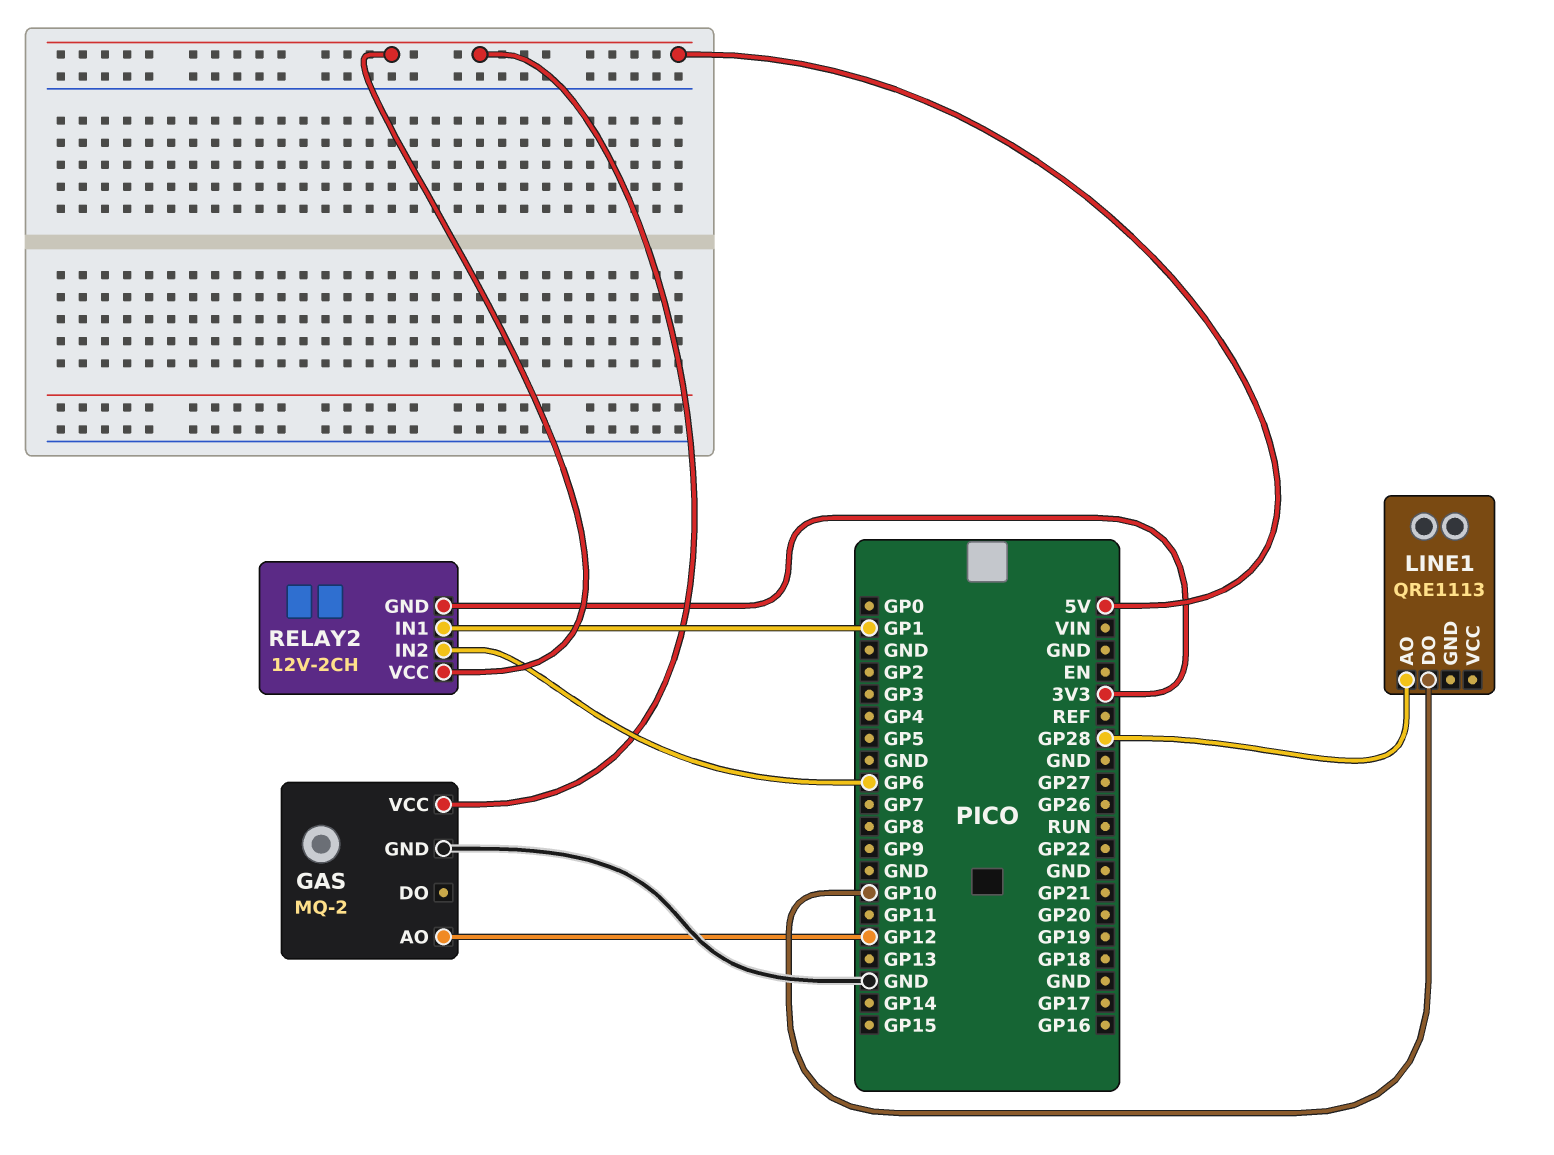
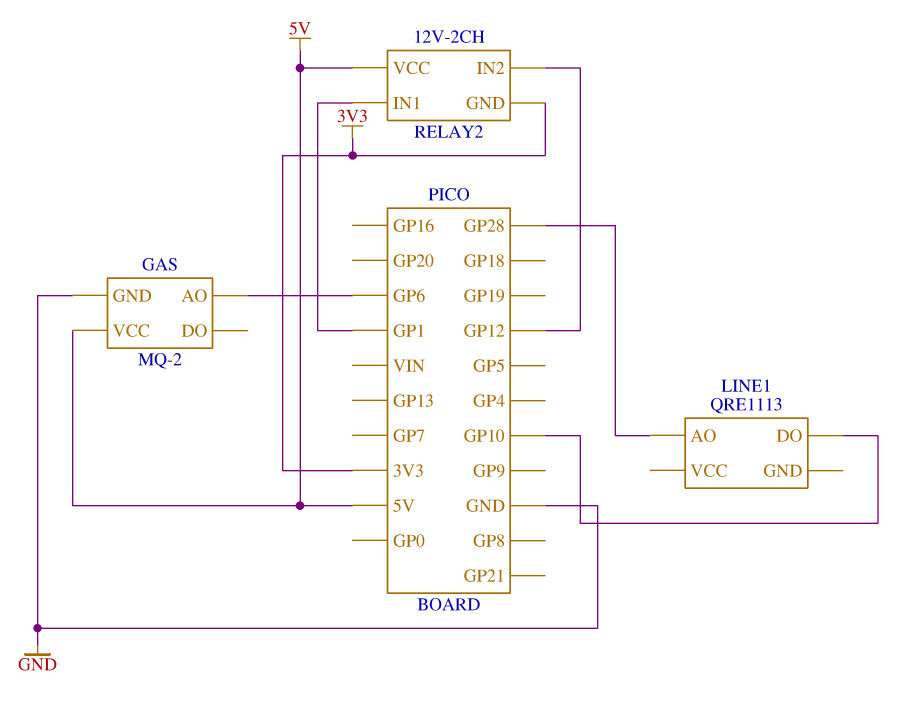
GAS pin AO: GP12 -> GP6
RELAY2 pin IN2: GP6 -> GP12

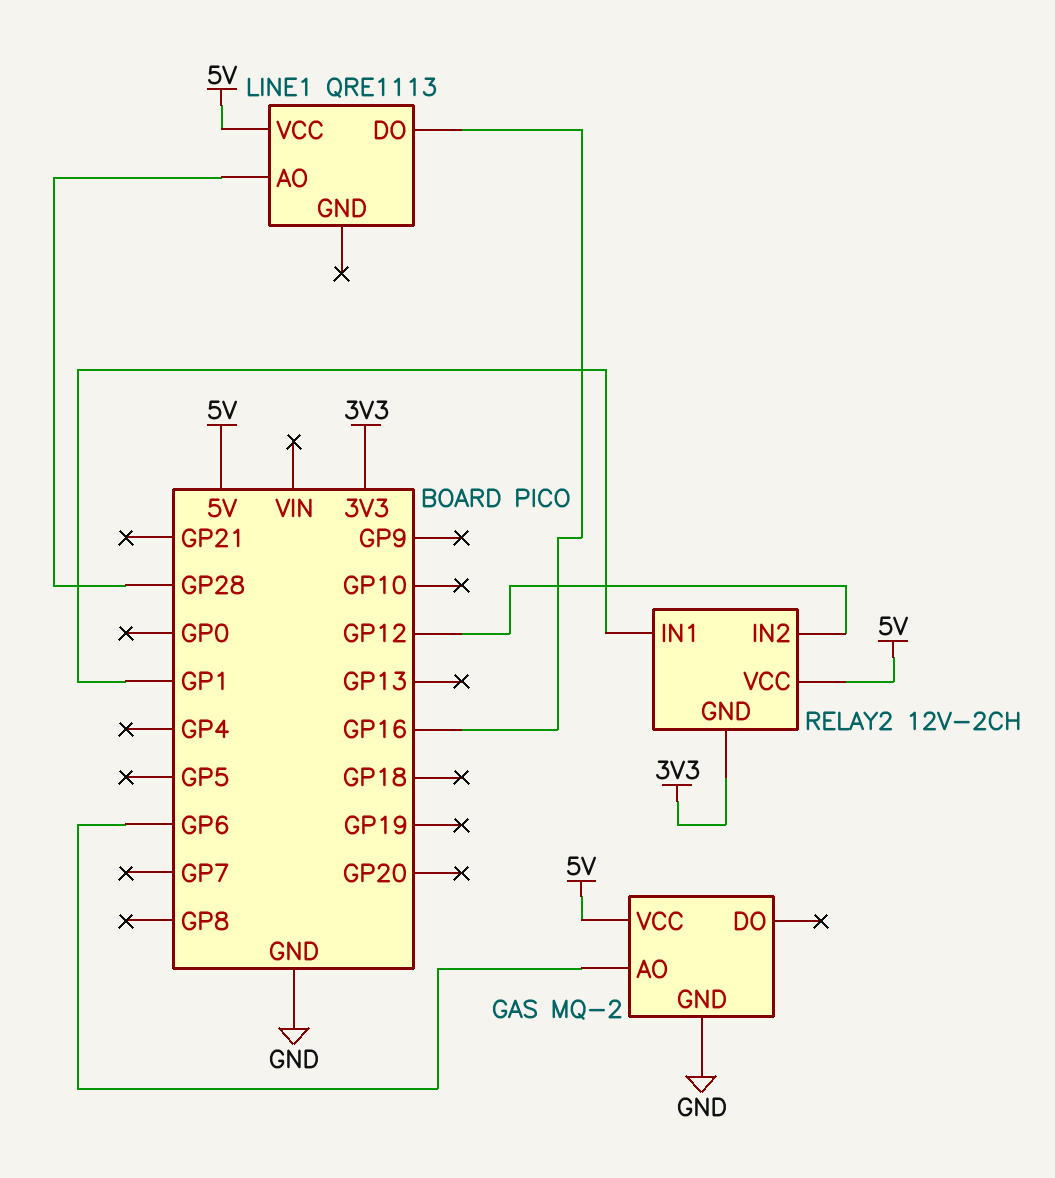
LINE1 pin DO: GP10 -> GP16
LINE1 pin VCC: none -> 5V

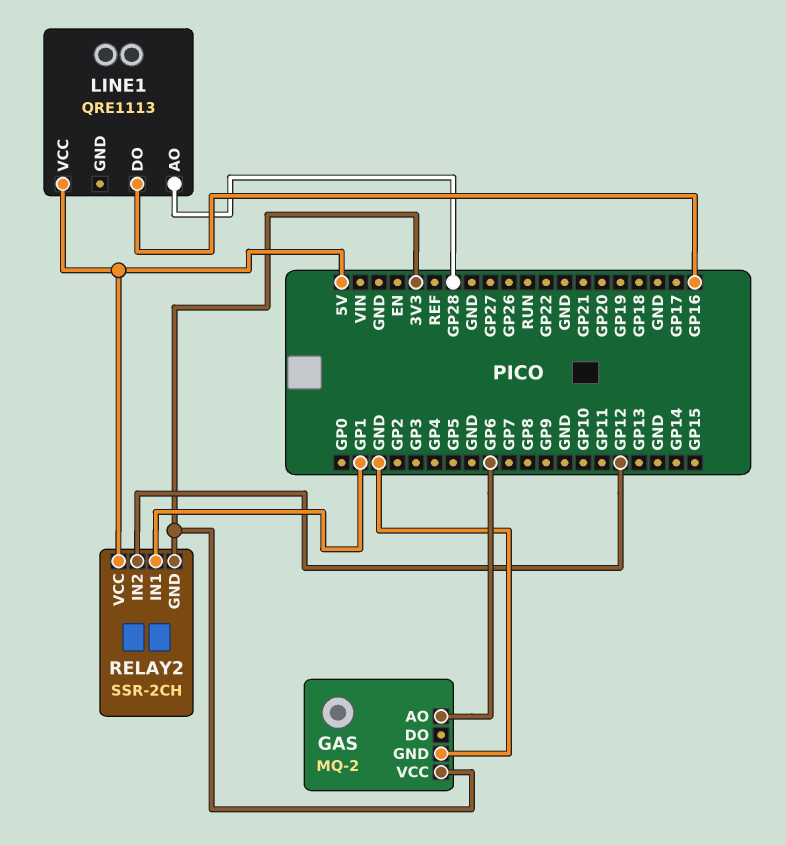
GAS pin VCC: 5V -> 3V3
RELAY2: 12V-2CH -> SSR-2CH

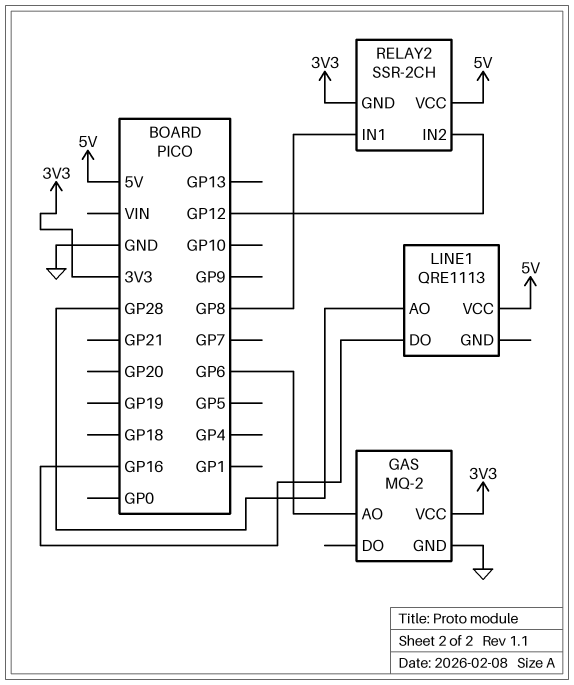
RELAY2 pin IN1: GP1 -> GP8

